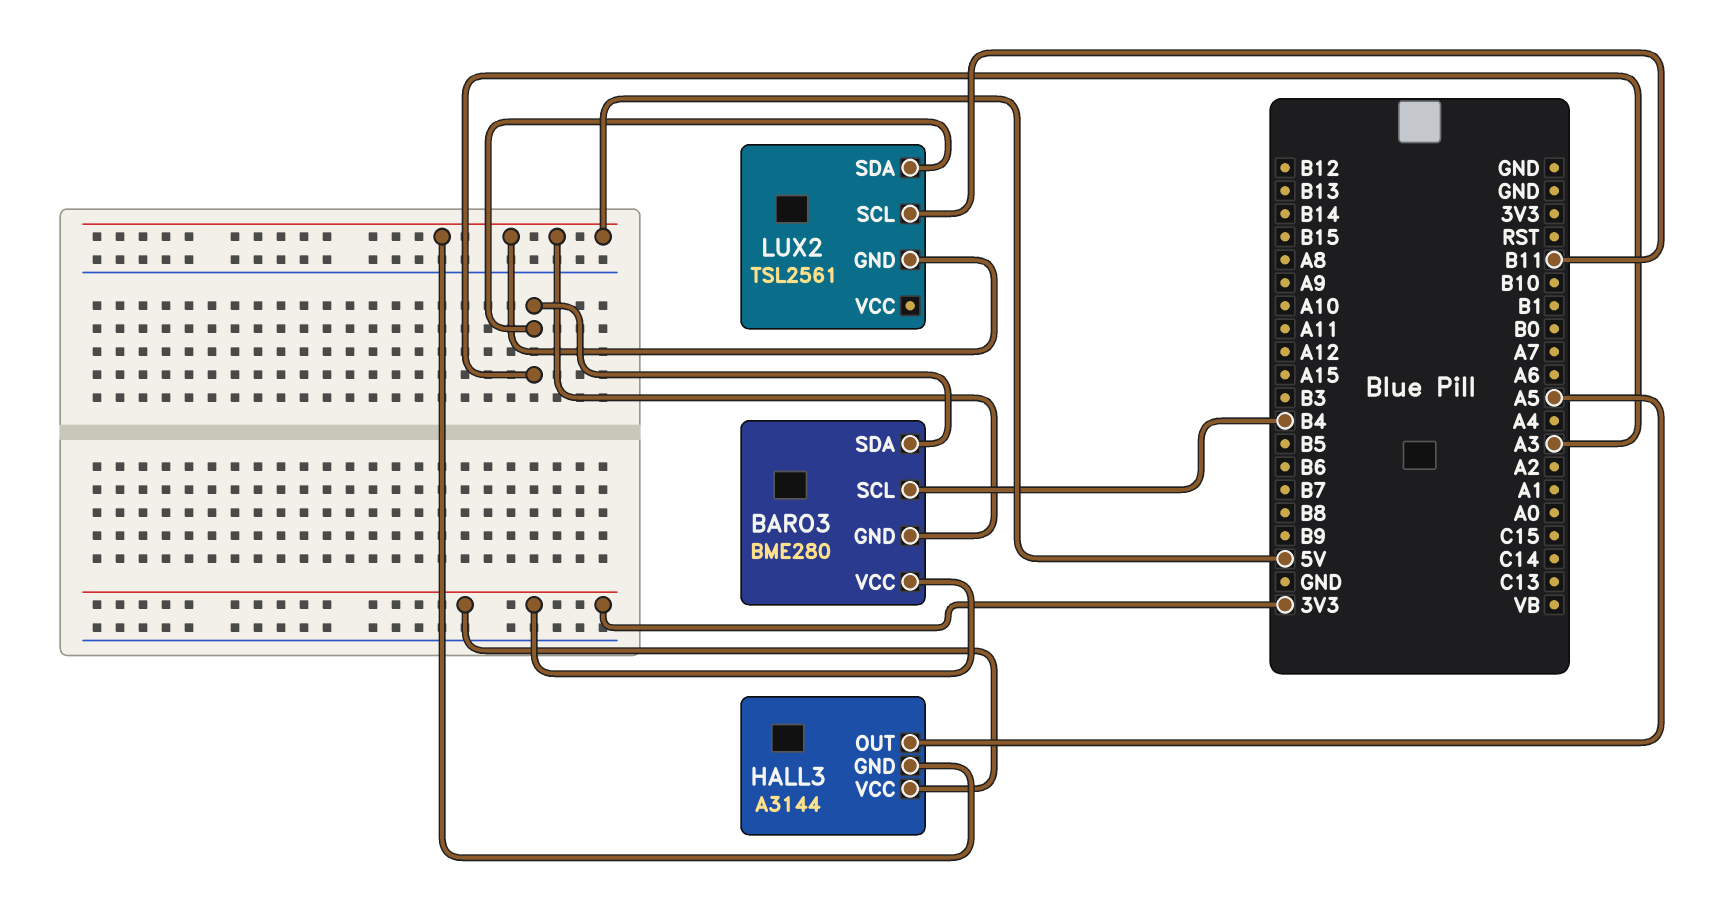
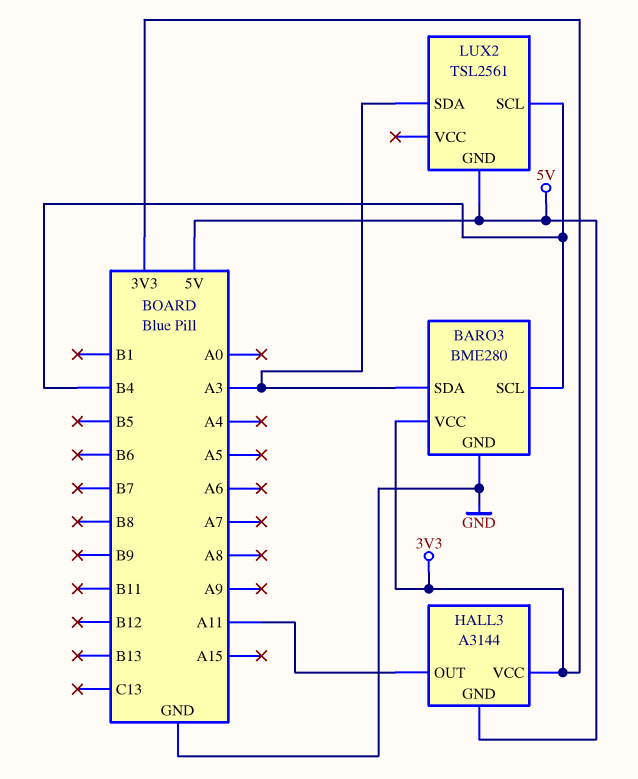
BARO3 pin GND: 5V -> GND
HALL3 pin OUT: A5 -> A11
LUX2 pin SCL: B11 -> B4

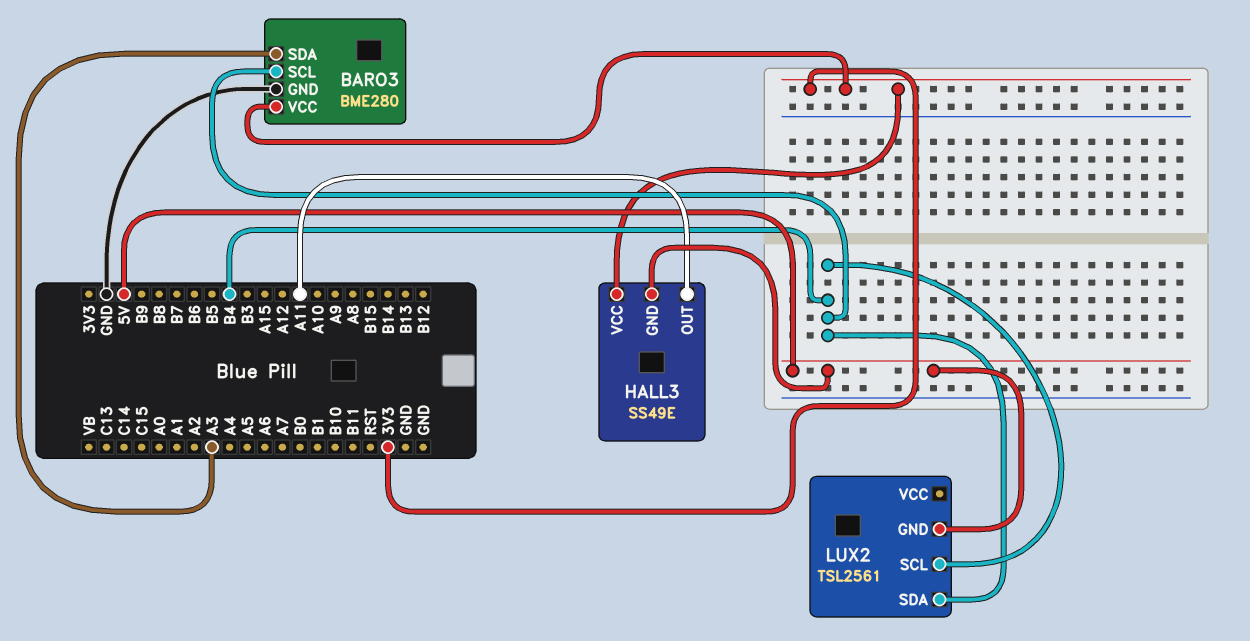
HALL3: A3144 -> SS49E
LUX2 pin SDA: A3 -> B4

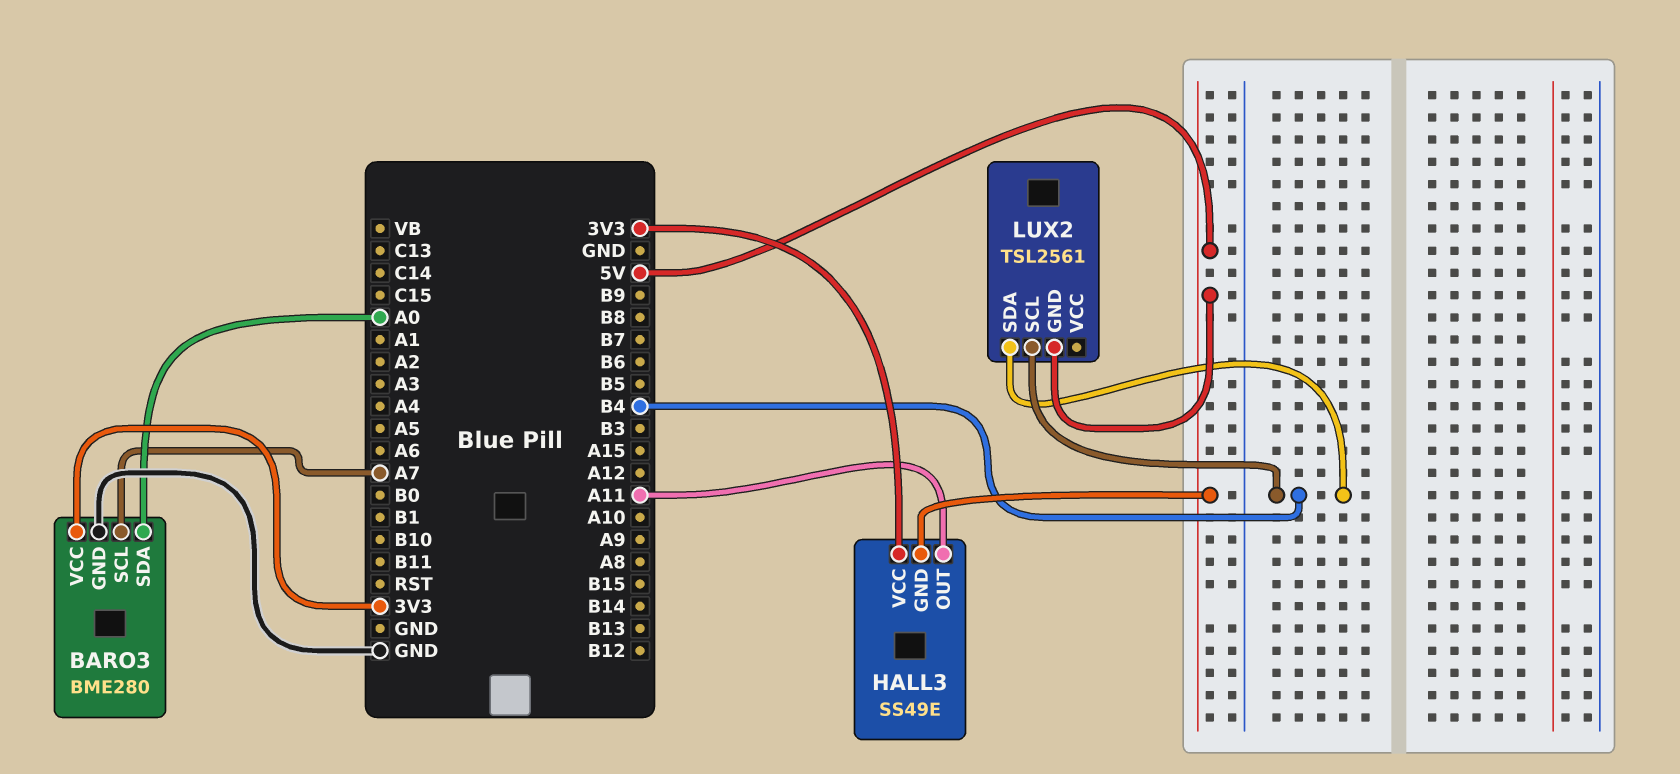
BARO3 pin SCL: B4 -> A7
BARO3 pin SDA: A3 -> A0

